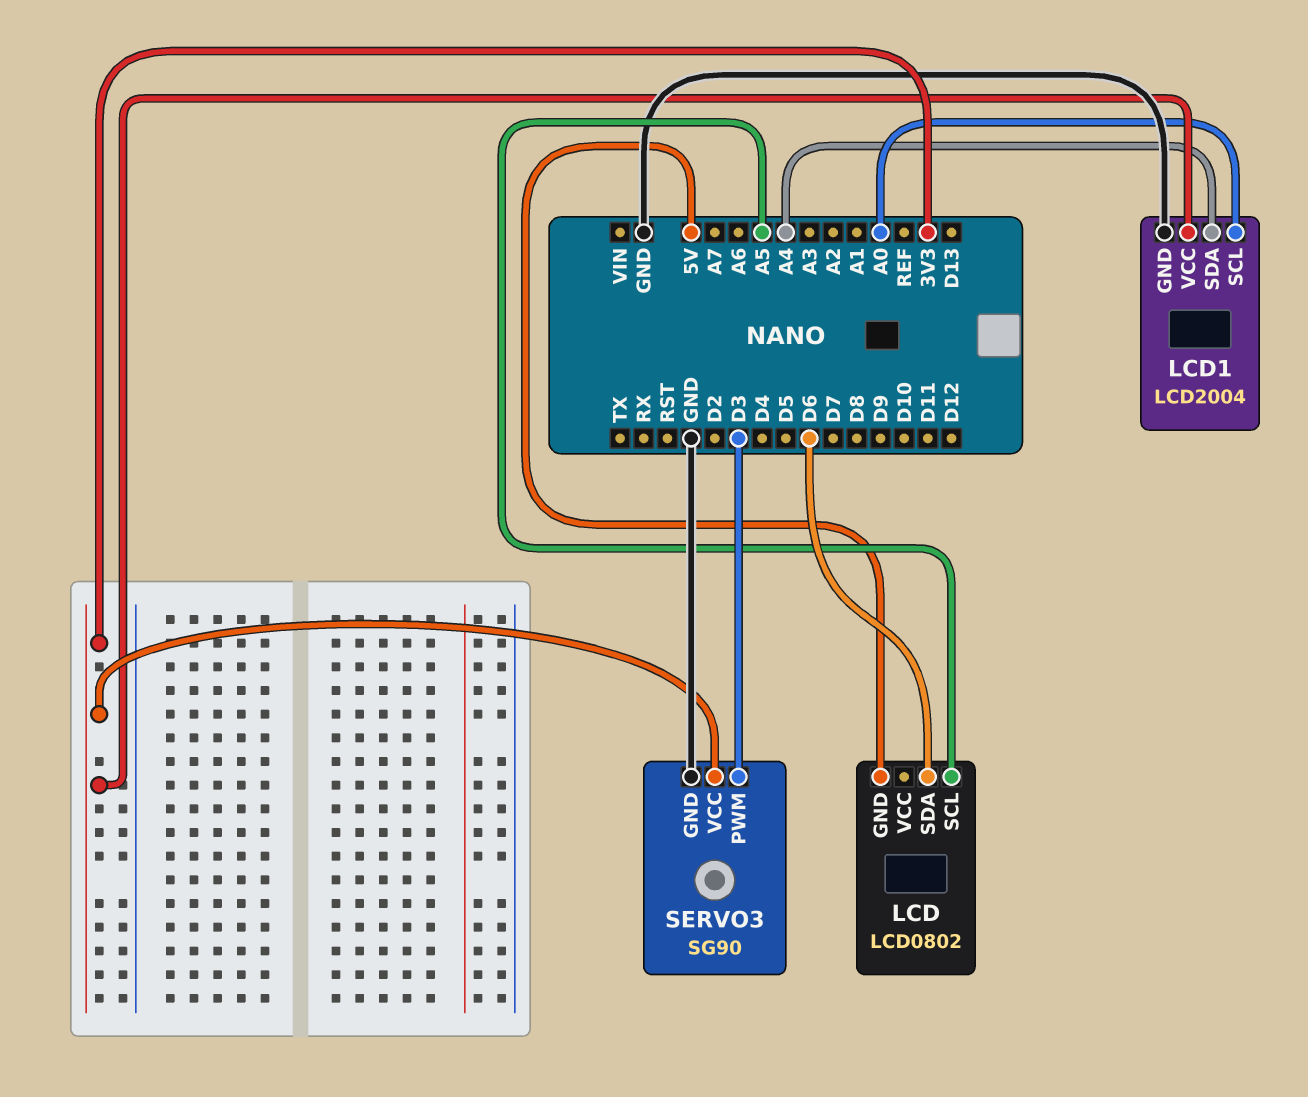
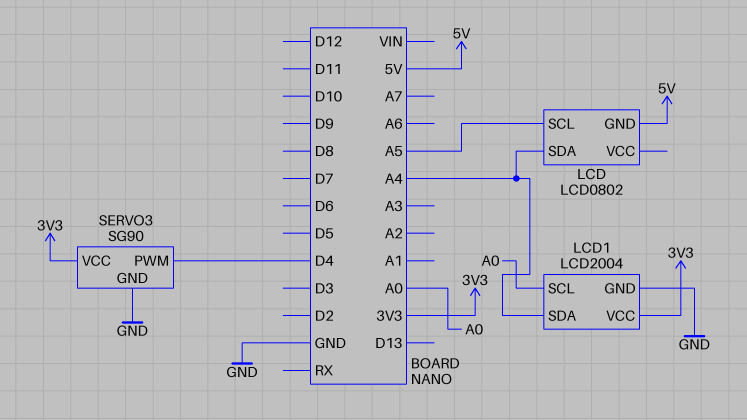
LCD pin SDA: D6 -> A4
SERVO3 pin PWM: D3 -> D4

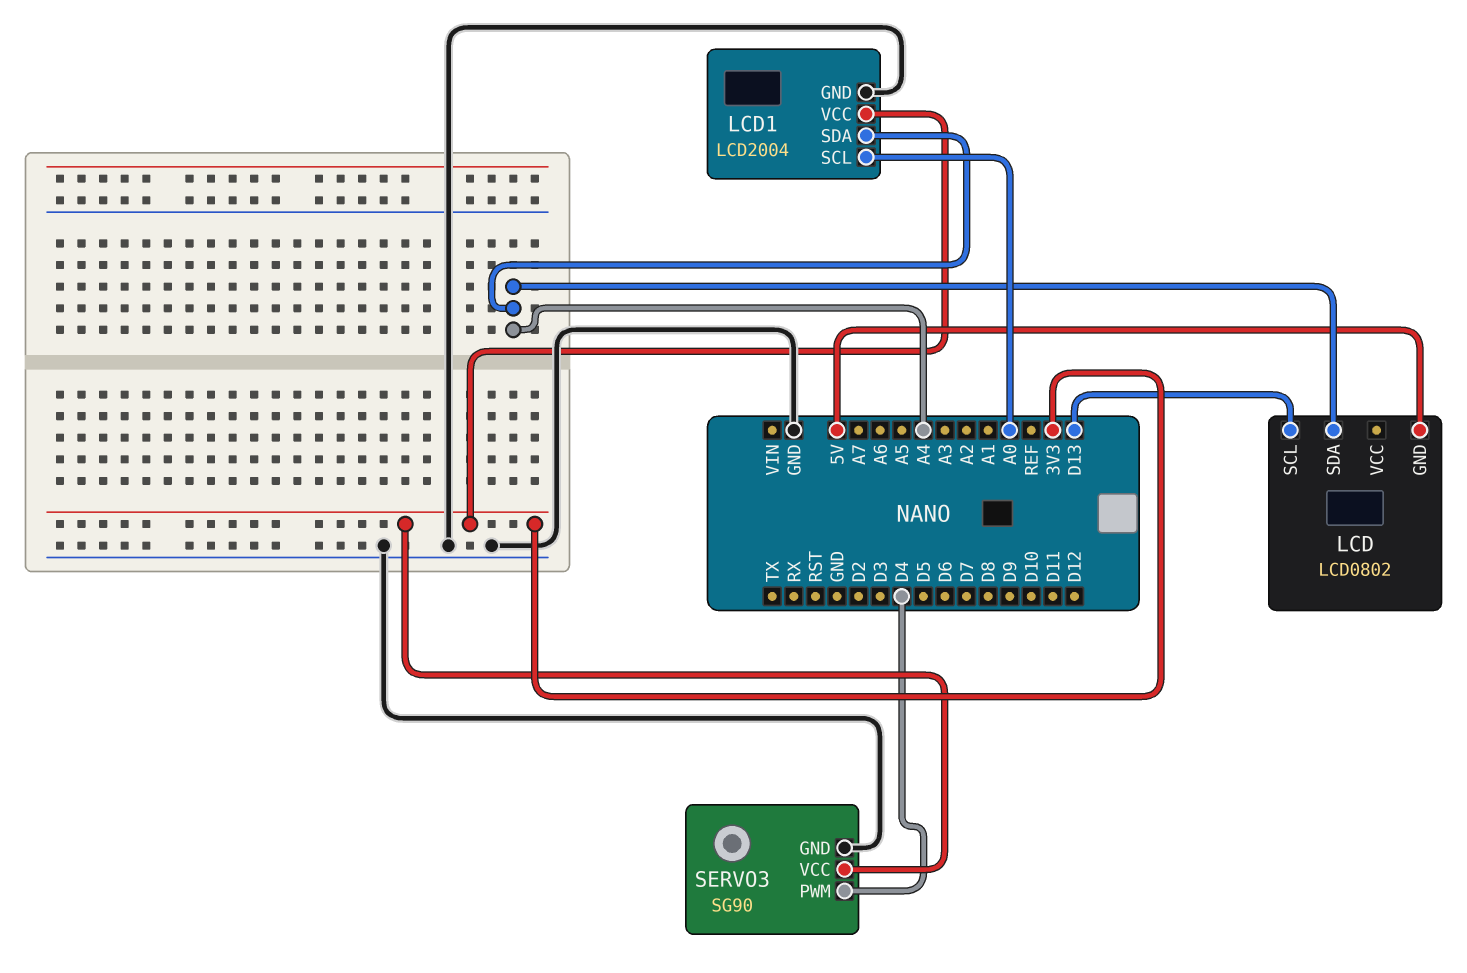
LCD pin SCL: A5 -> D13

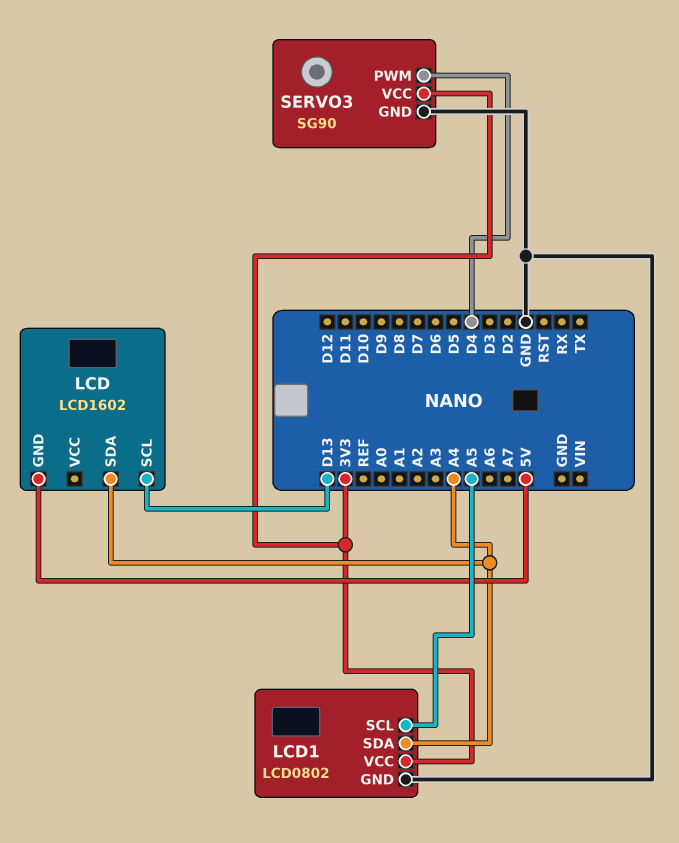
LCD: LCD0802 -> LCD1602
LCD1: LCD2004 -> LCD0802
LCD1 pin SCL: A0 -> A5

